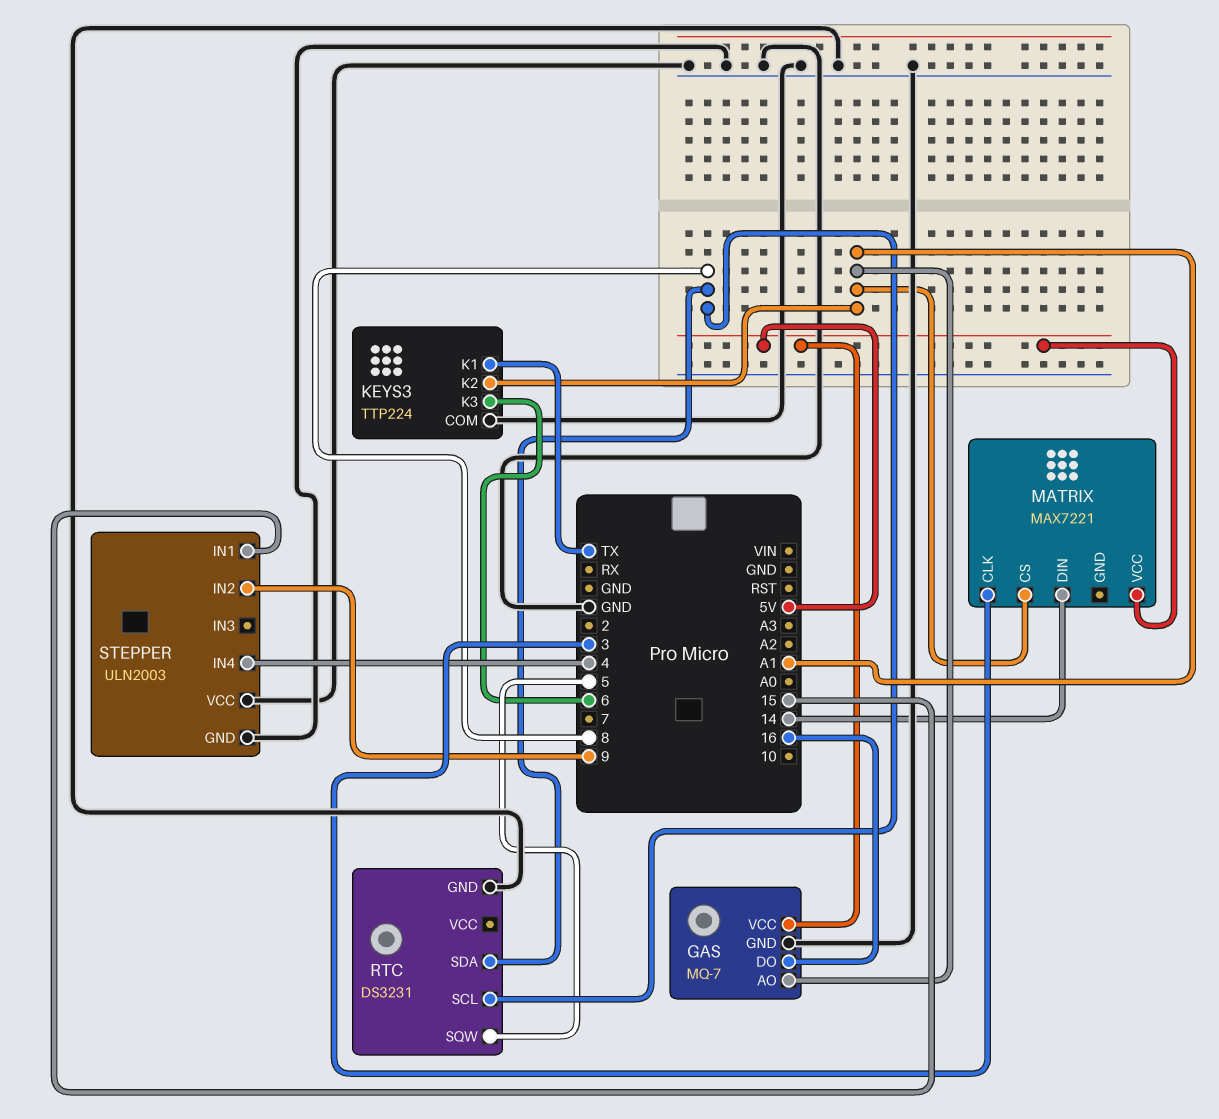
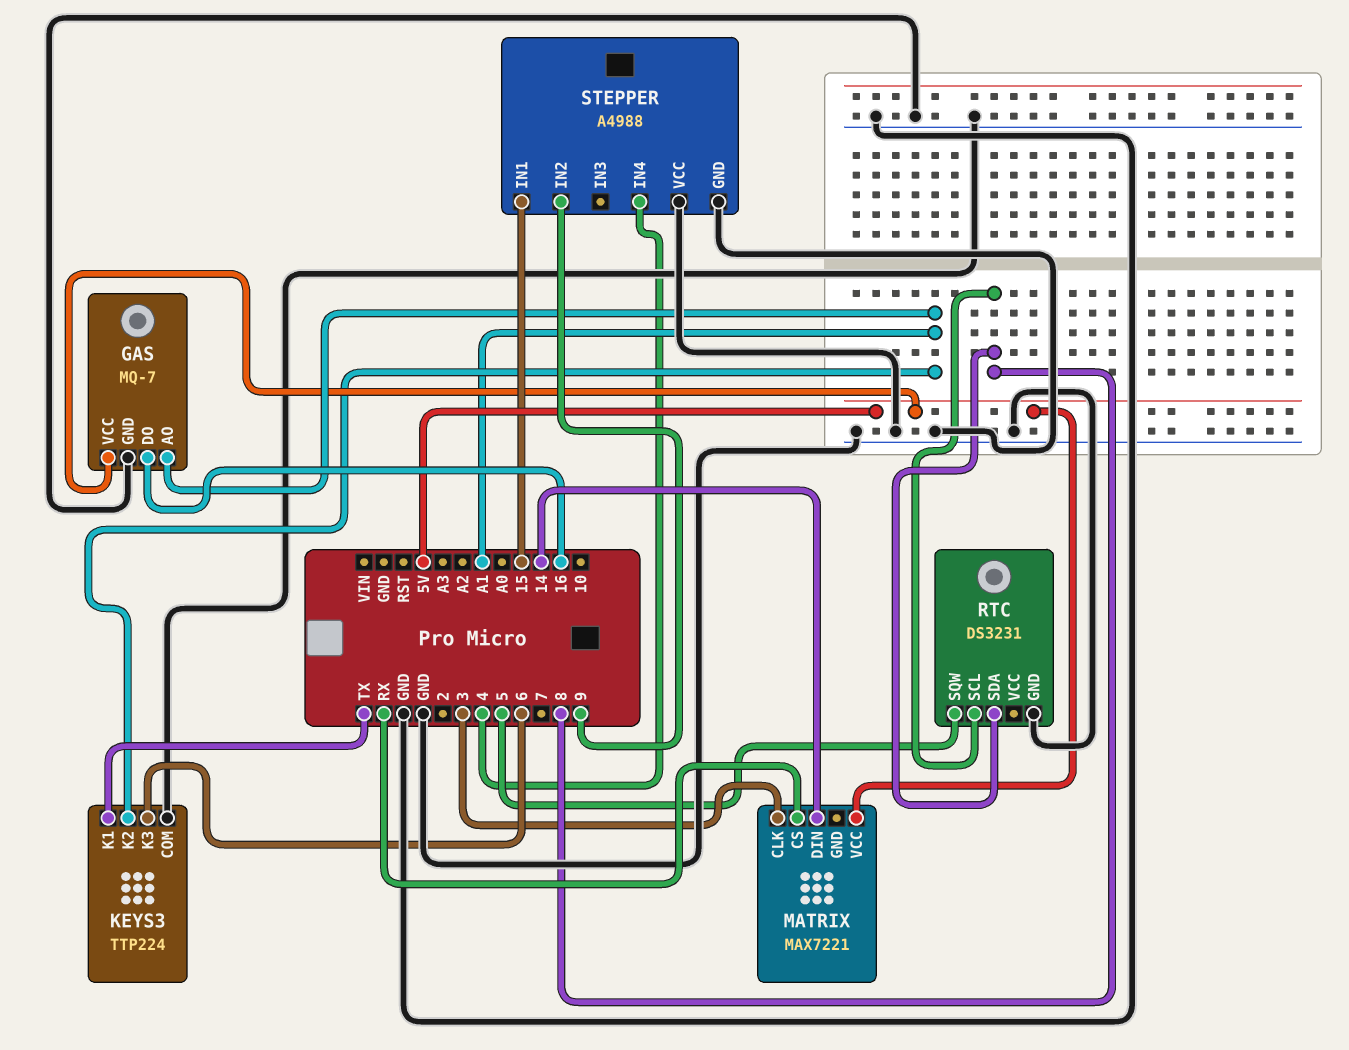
MATRIX pin CS: A1 -> RX
STEPPER: ULN2003 -> A4988

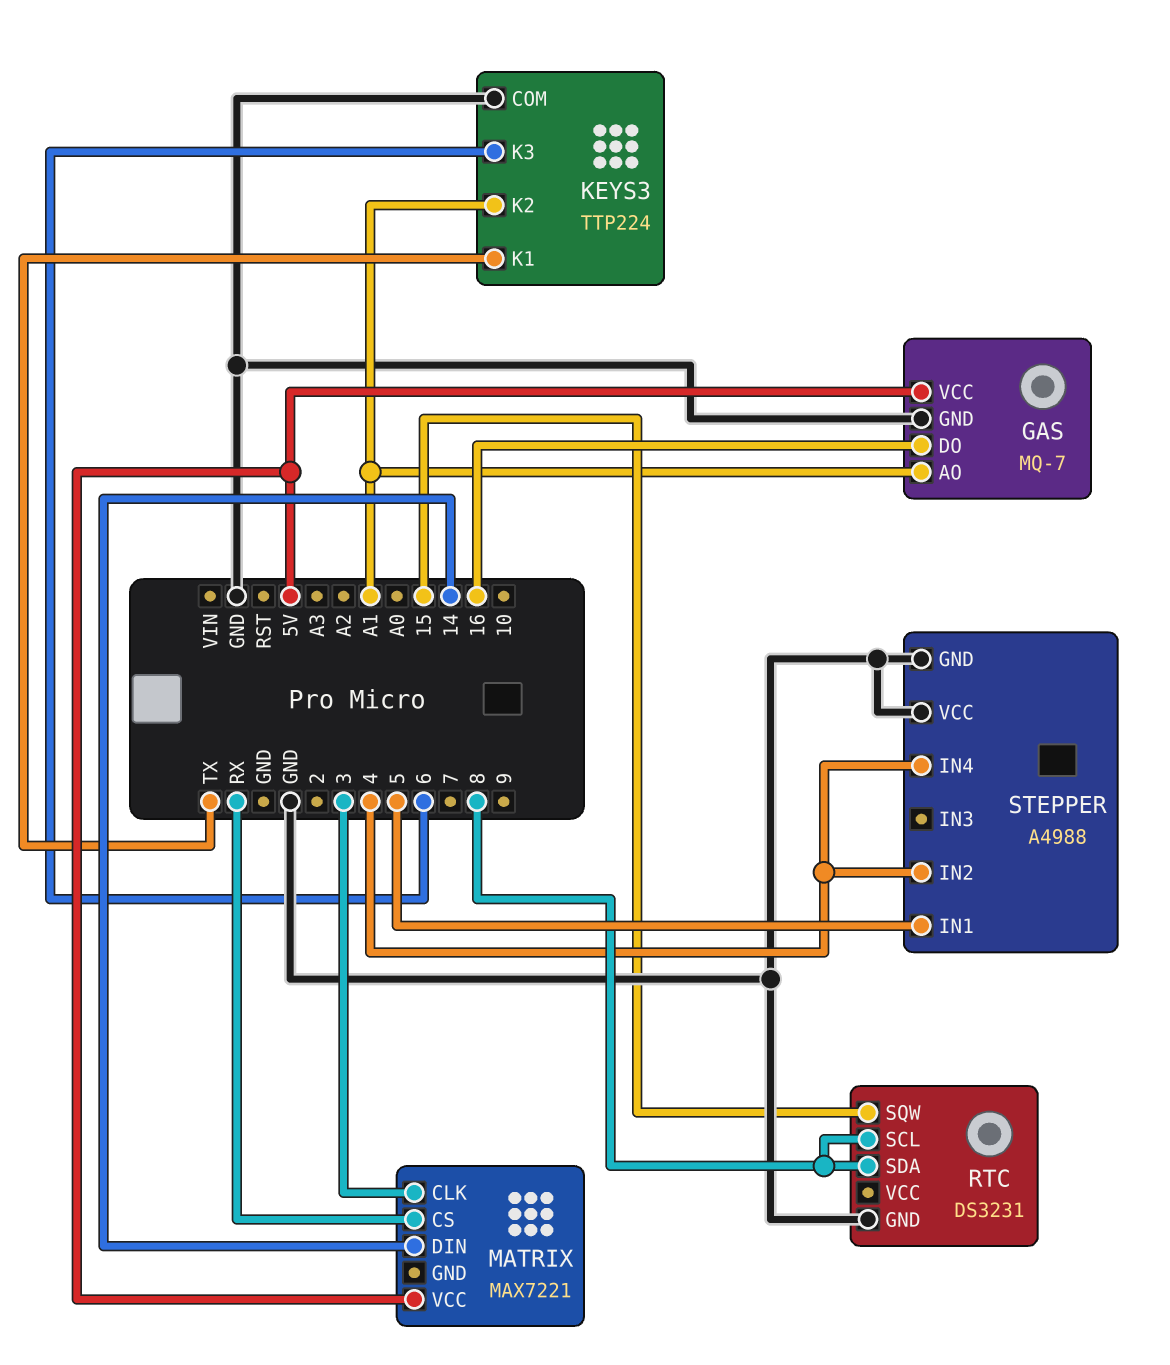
RTC pin SQW: 5 -> 15
STEPPER pin IN1: 15 -> 5
STEPPER pin IN2: 9 -> 4

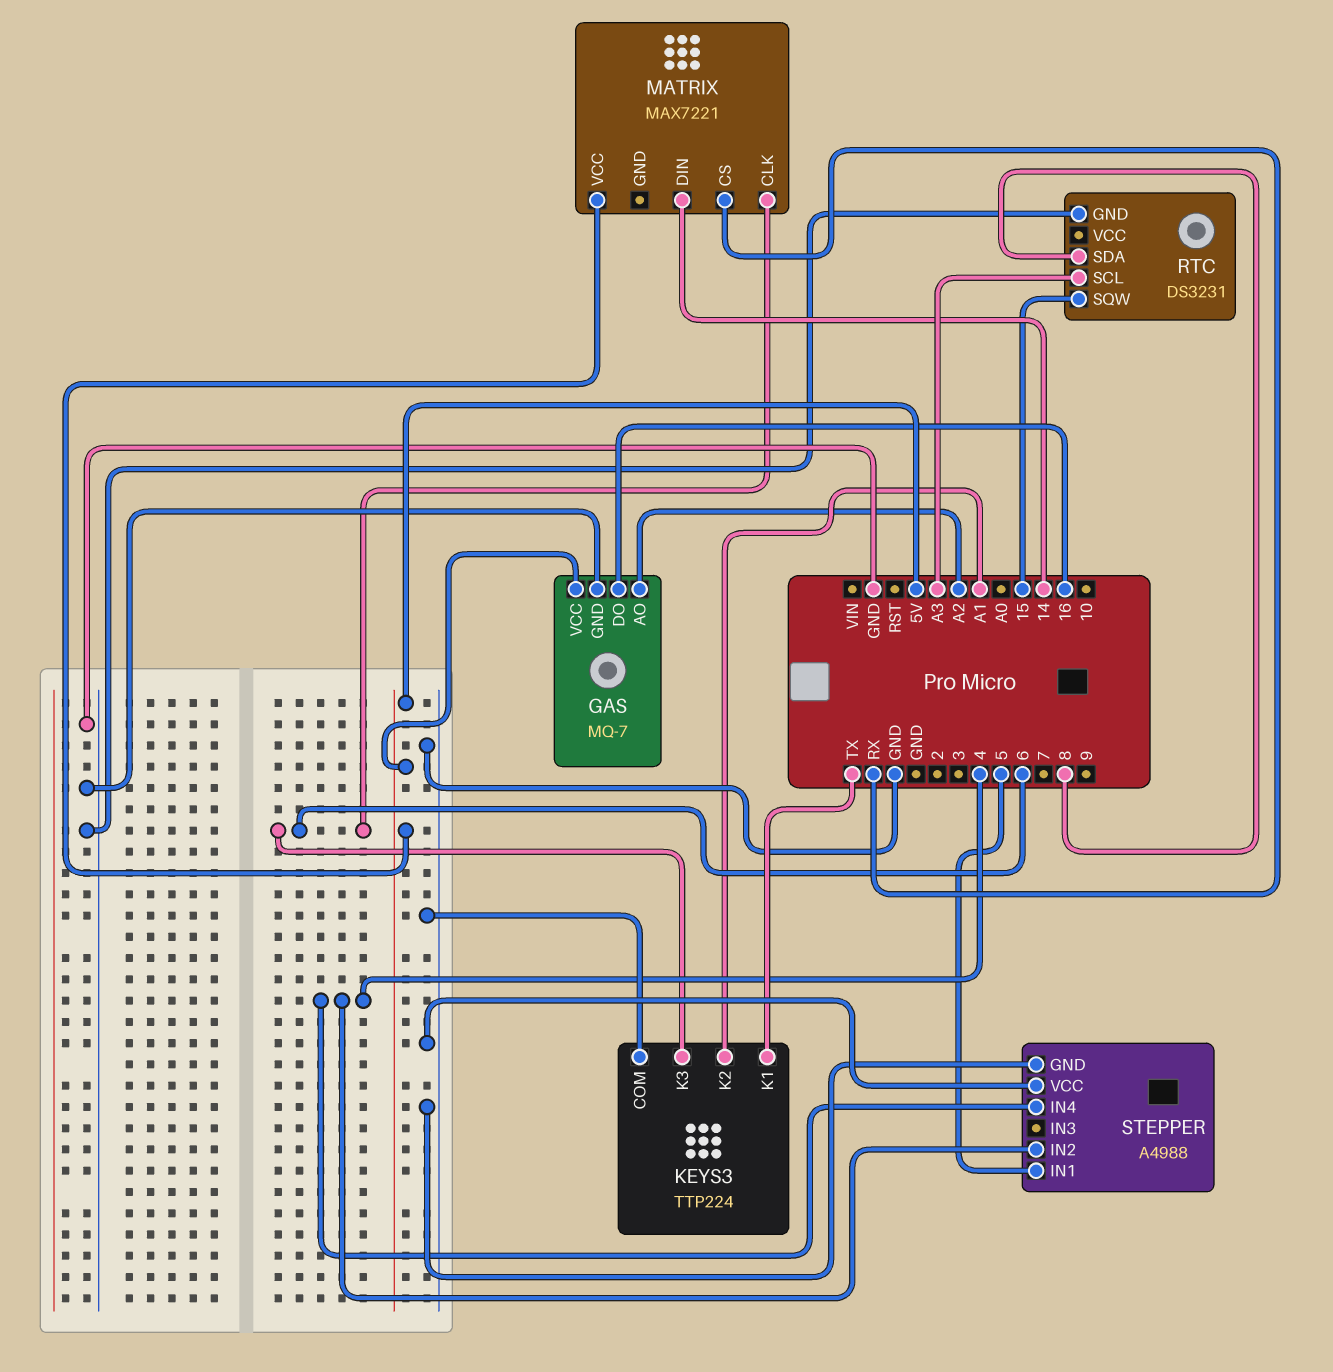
GAS pin AO: A1 -> A2
MATRIX pin CLK: 3 -> 6
RTC pin SCL: 8 -> A3

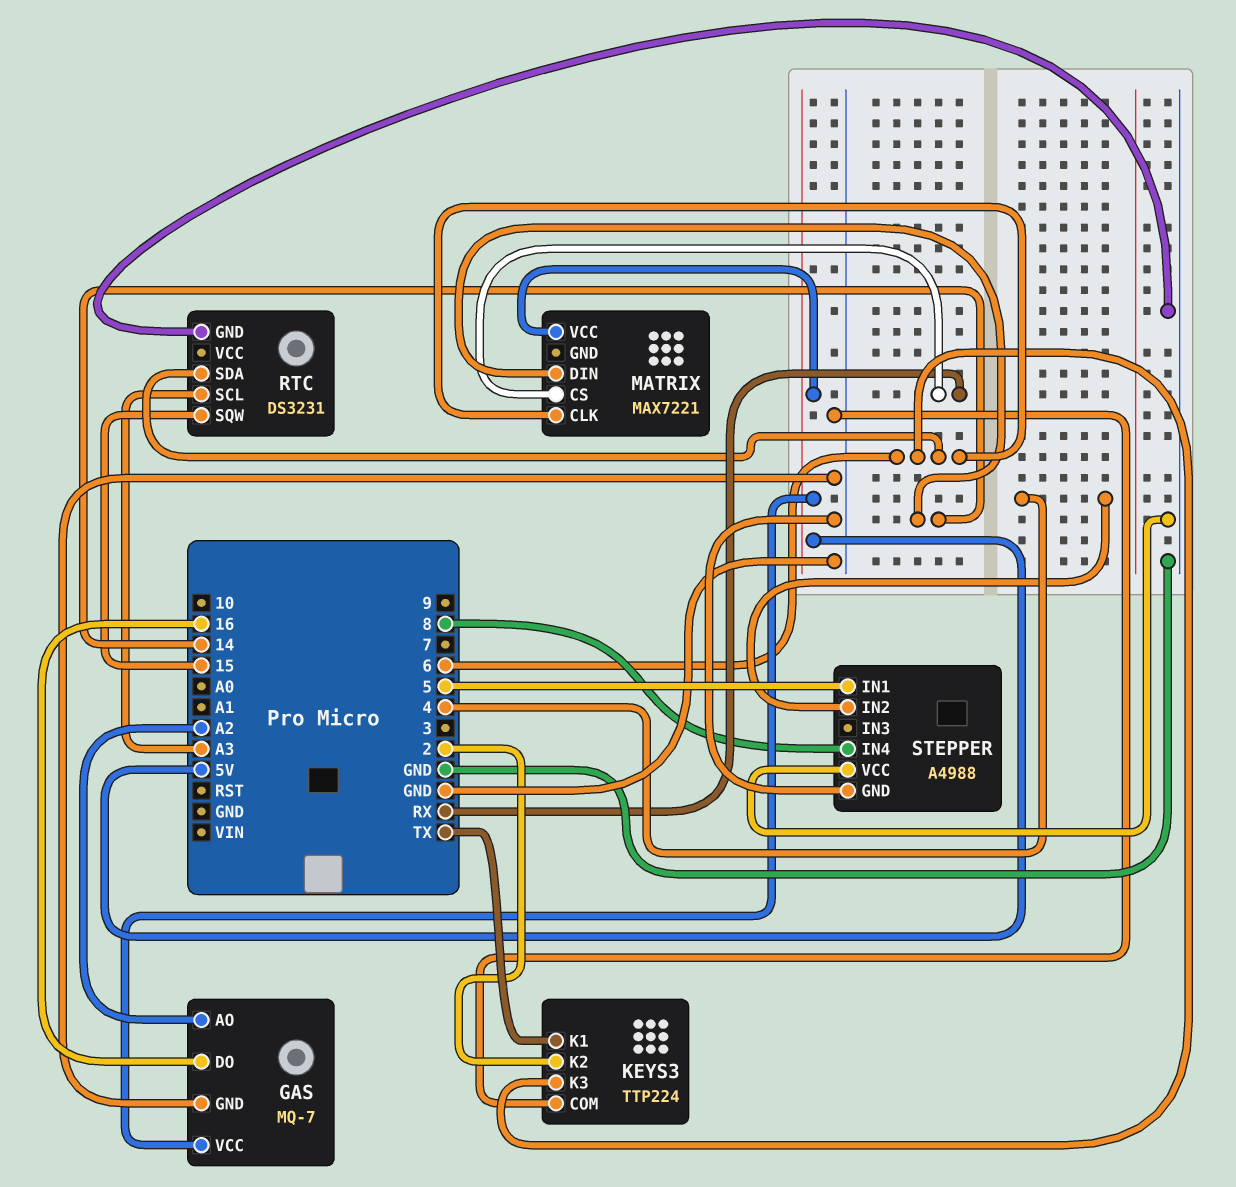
KEYS3 pin K2: A1 -> 2
RTC pin SDA: 8 -> 6
STEPPER pin IN4: 4 -> 8

